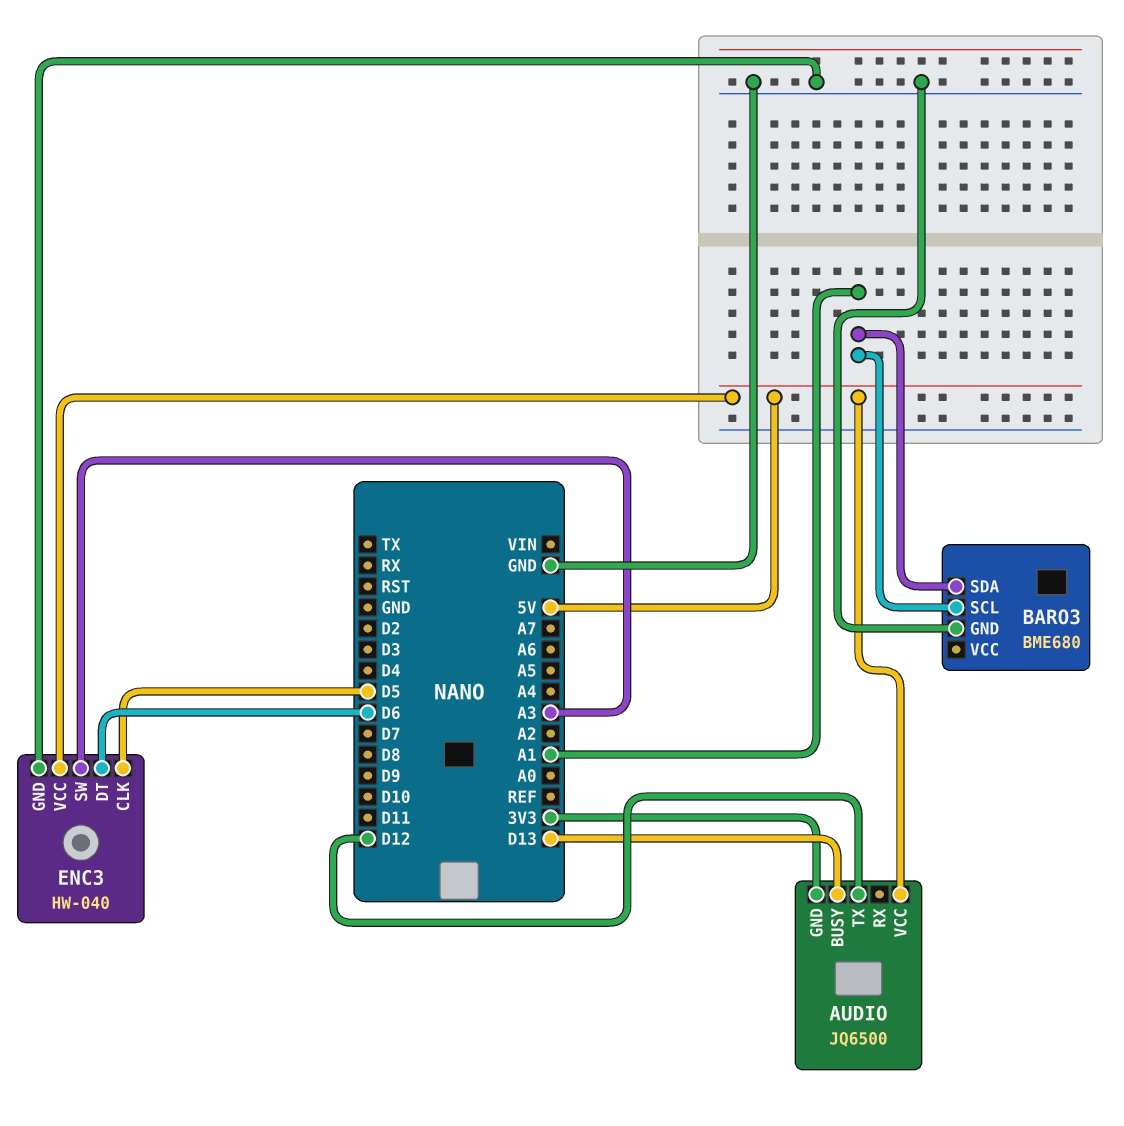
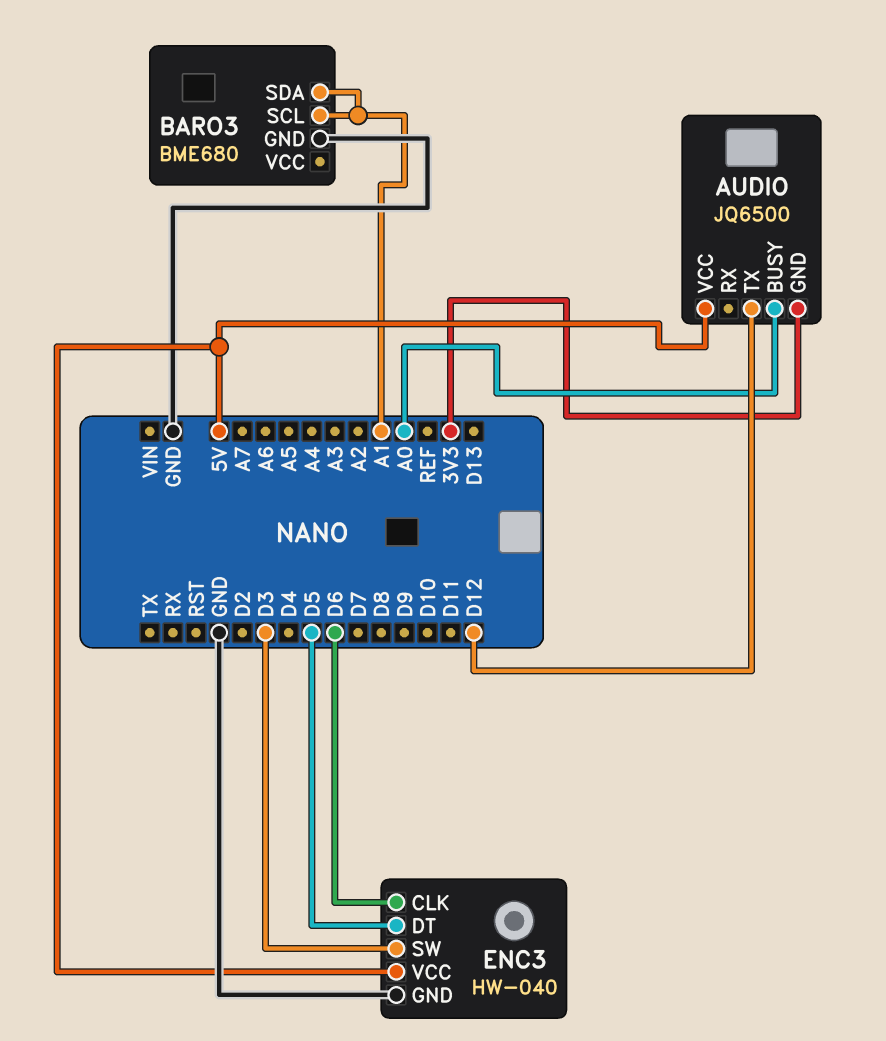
AUDIO pin BUSY: D13 -> A0
ENC3 pin CLK: D5 -> D6
ENC3 pin DT: D6 -> D5
ENC3 pin SW: A3 -> D3

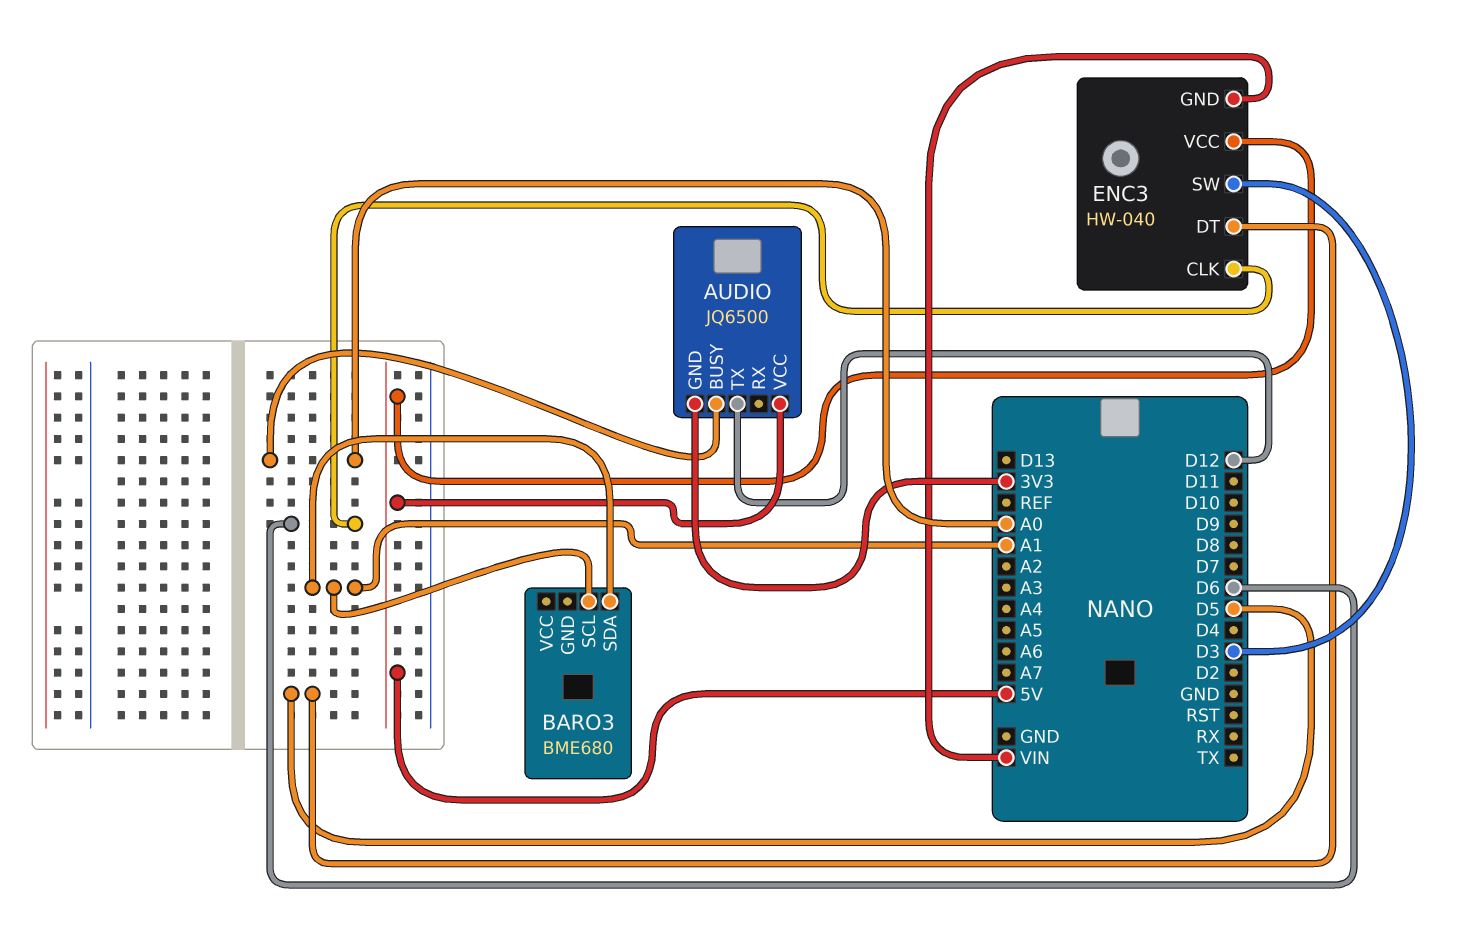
BARO3 pin GND: GND -> none
ENC3 pin GND: GND -> VIN

